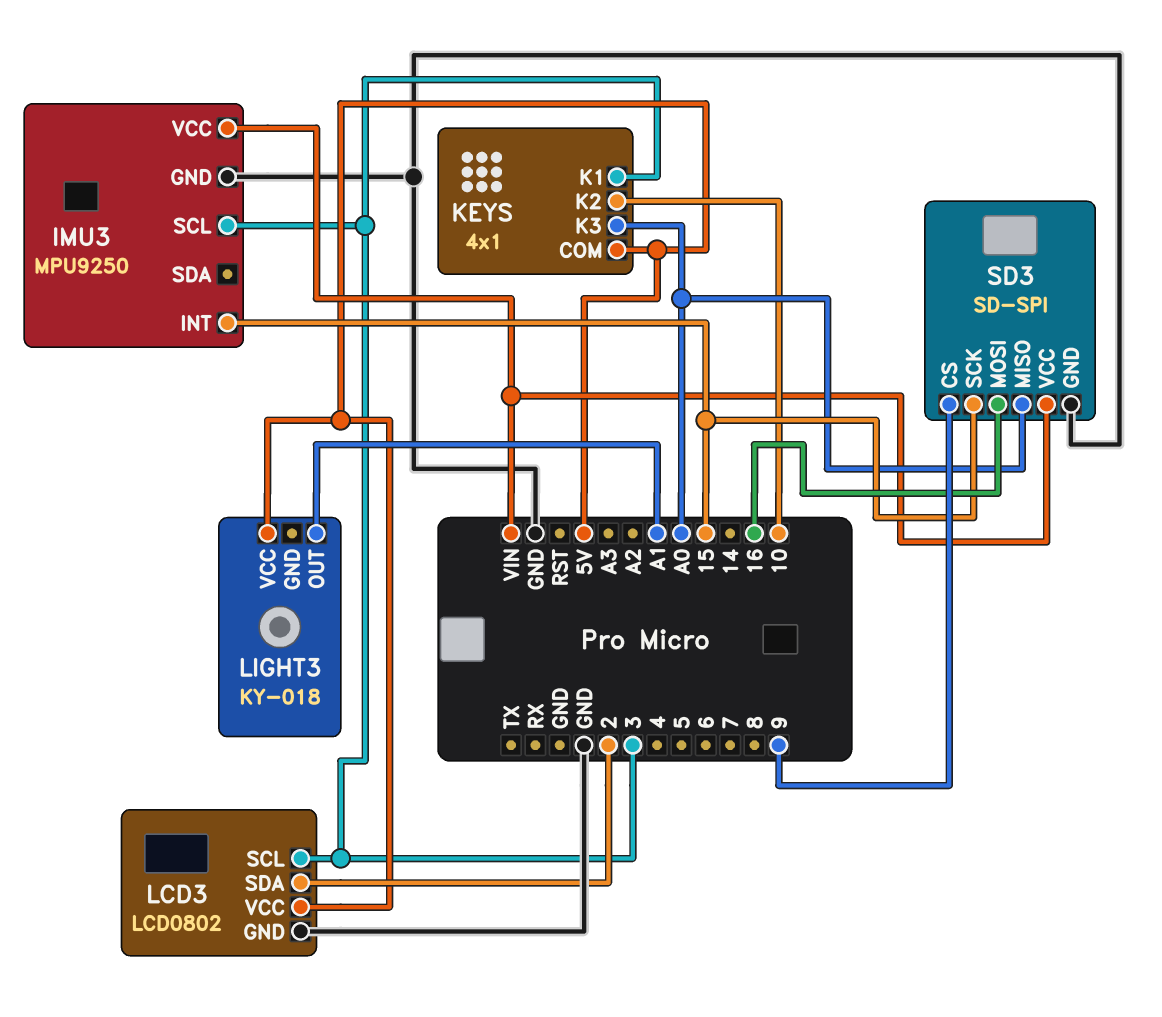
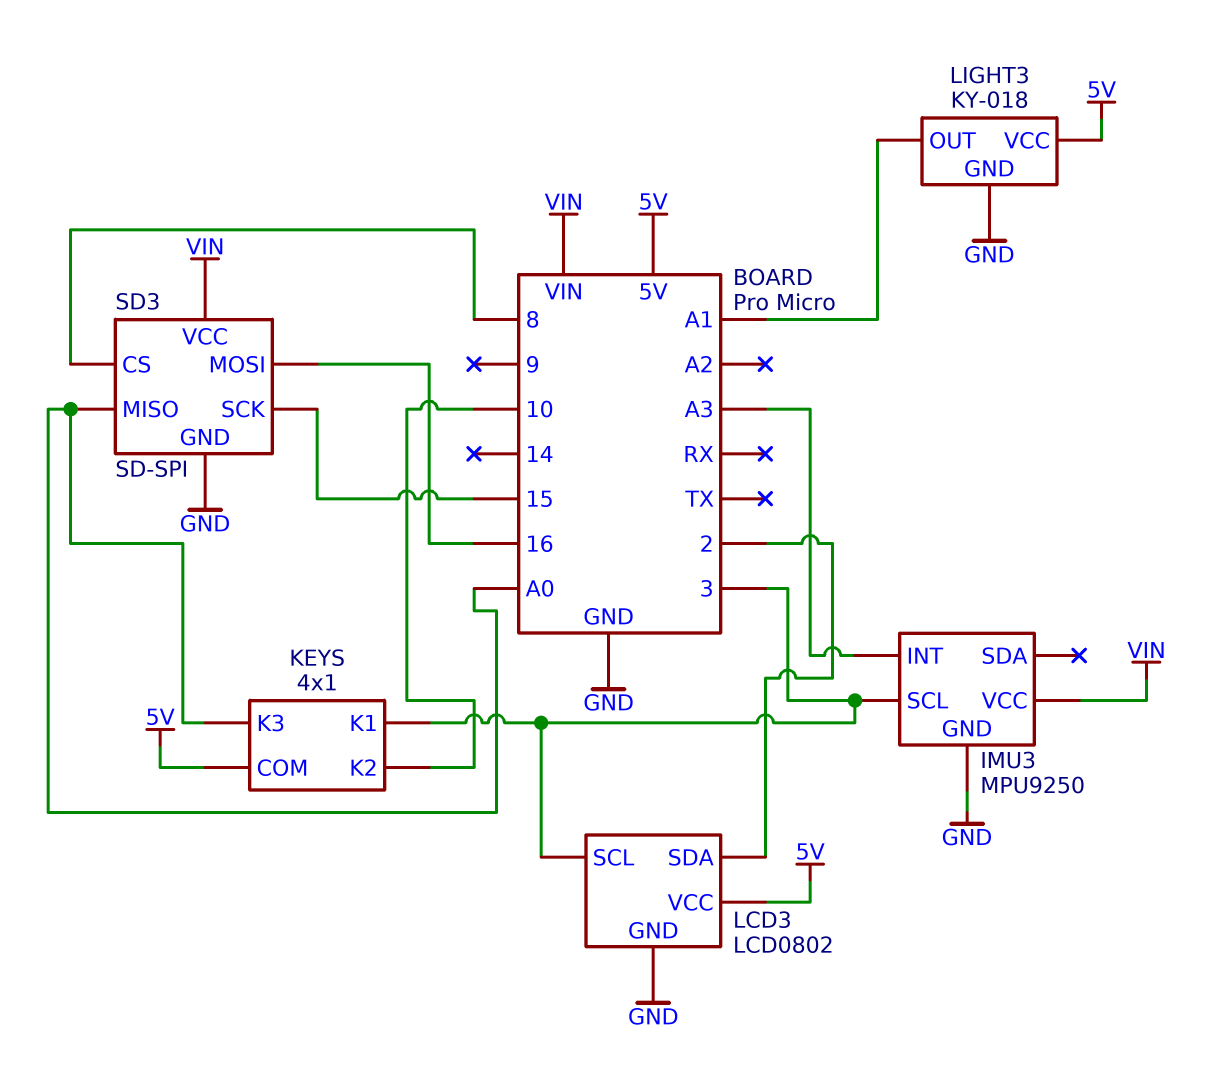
IMU3 pin INT: 15 -> A3
LIGHT3 pin GND: none -> GND
SD3 pin CS: 9 -> 8

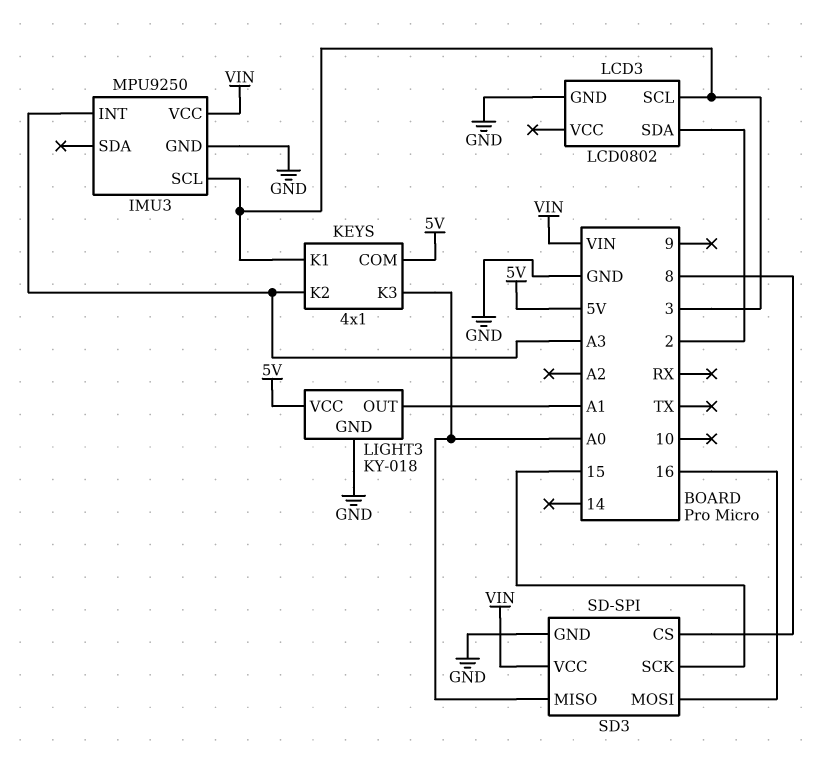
KEYS pin K2: 10 -> A3
LCD3 pin VCC: 5V -> none

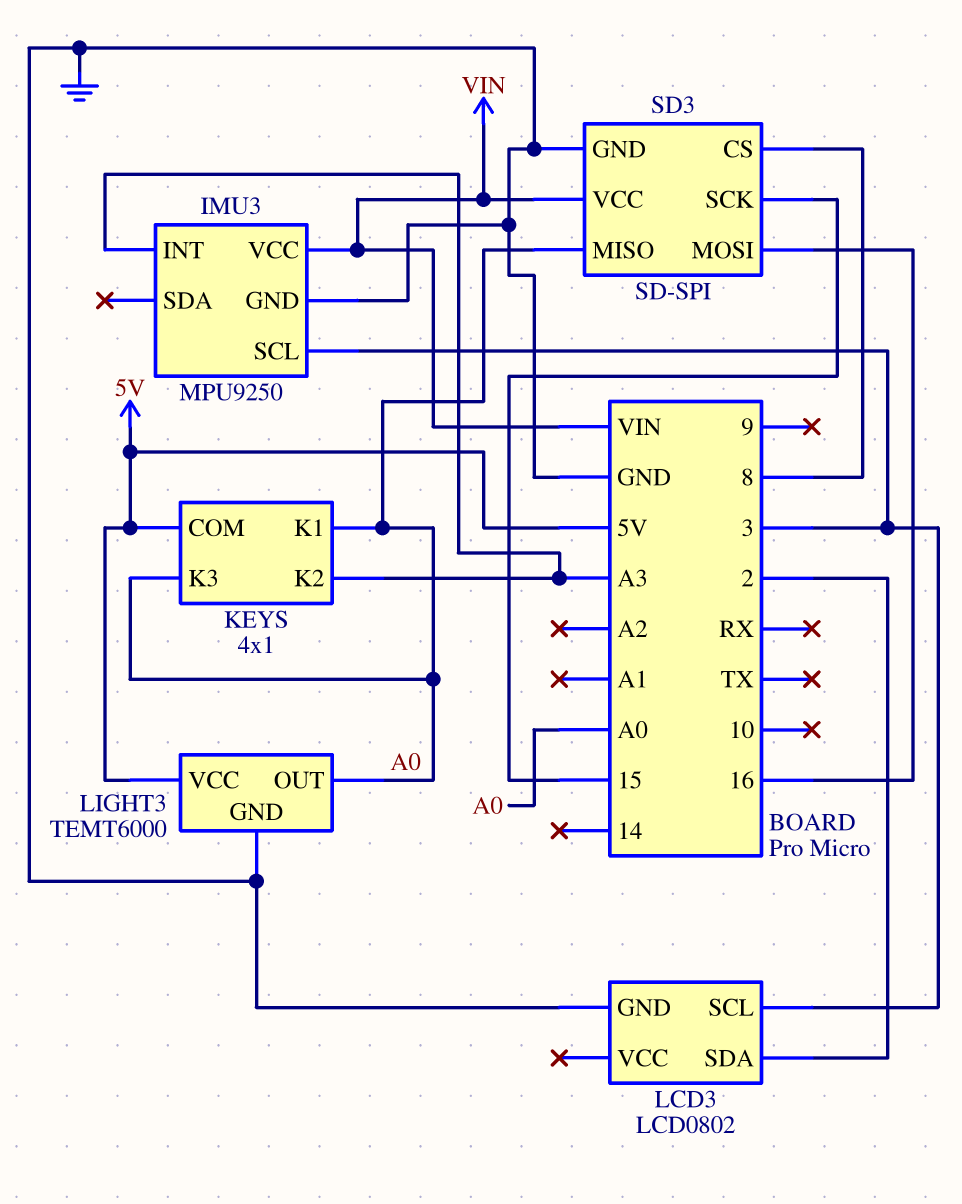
KEYS pin K1: 3 -> A0
LIGHT3: KY-018 -> TEMT6000
LIGHT3 pin OUT: A1 -> A0

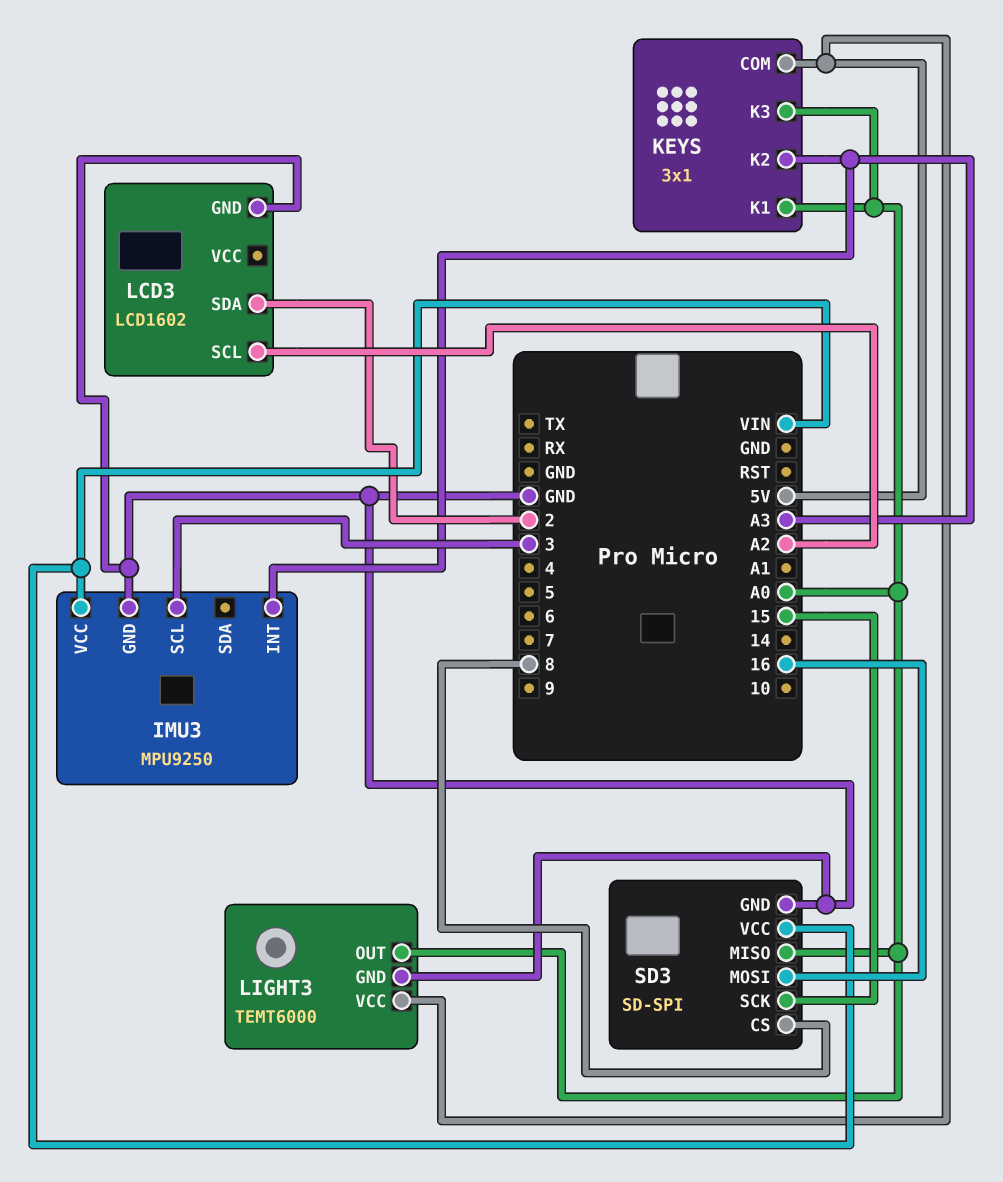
KEYS: 4x1 -> 3x1
LCD3: LCD0802 -> LCD1602
LCD3 pin SCL: 3 -> A2

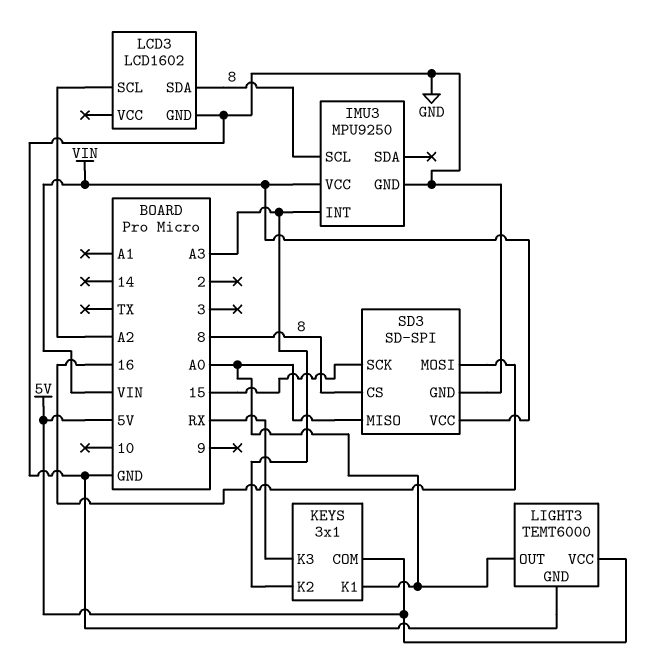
IMU3 pin SCL: 3 -> 8
KEYS pin K3: A0 -> RX
LCD3 pin SDA: 2 -> 8

